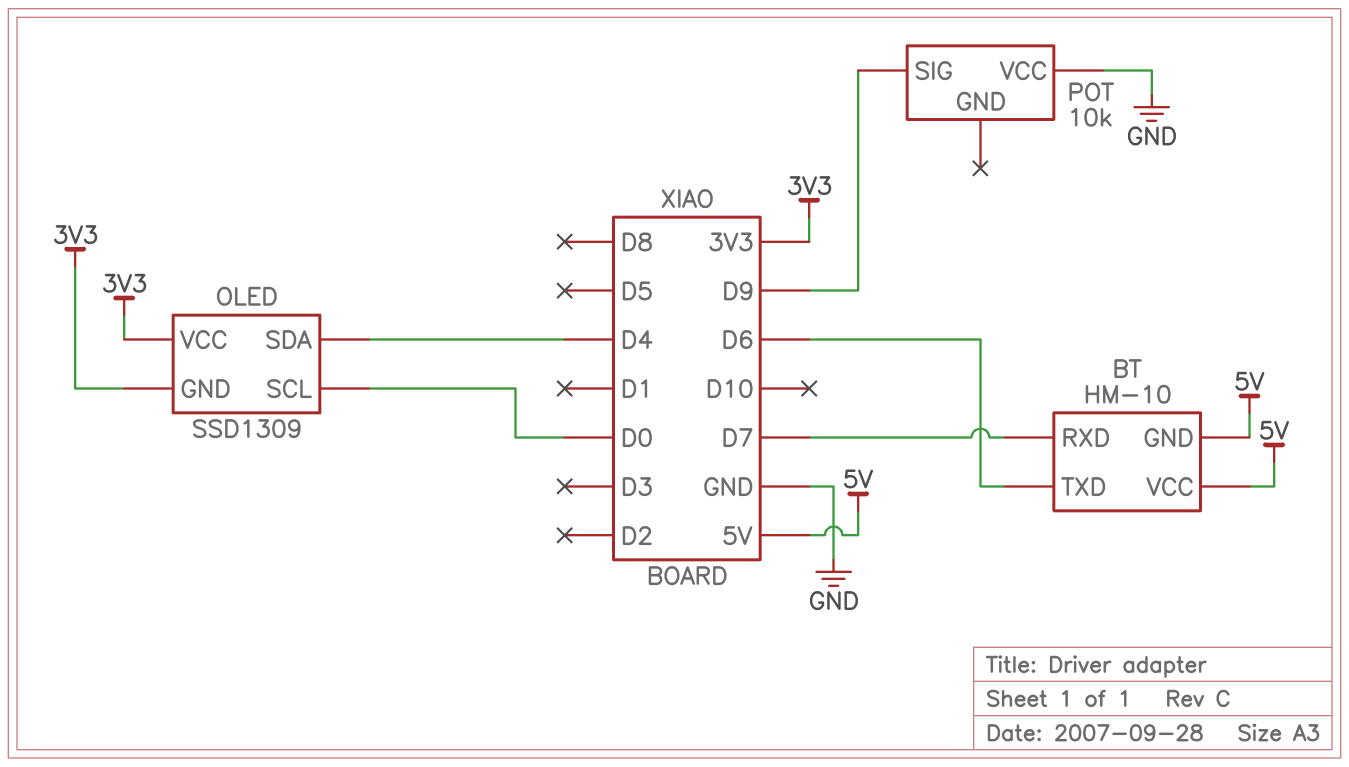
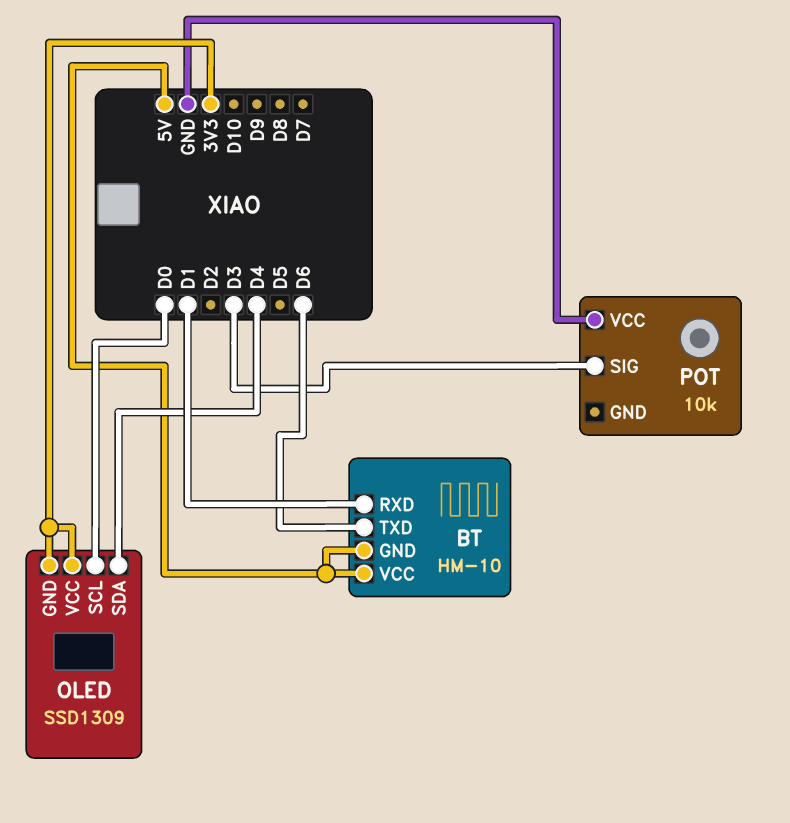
BT pin RXD: D7 -> D1
POT pin SIG: D9 -> D3

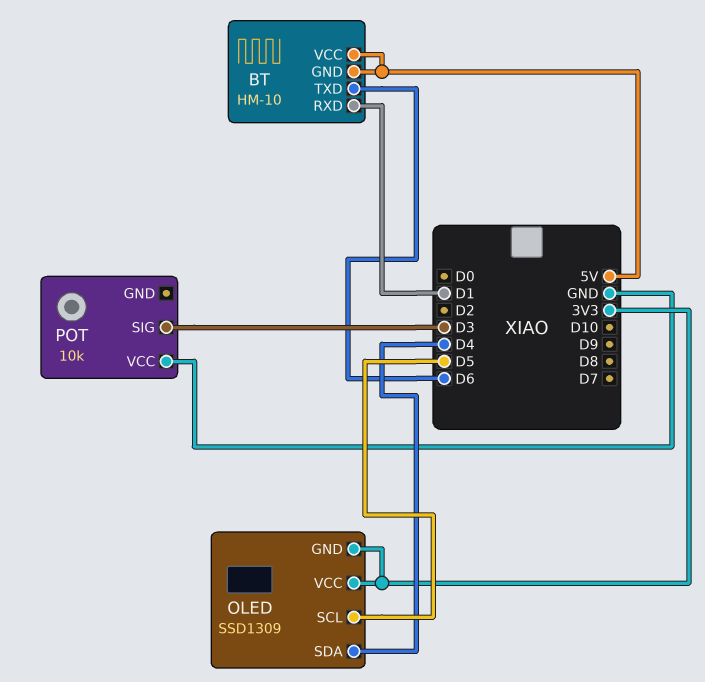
OLED pin SCL: D0 -> D5

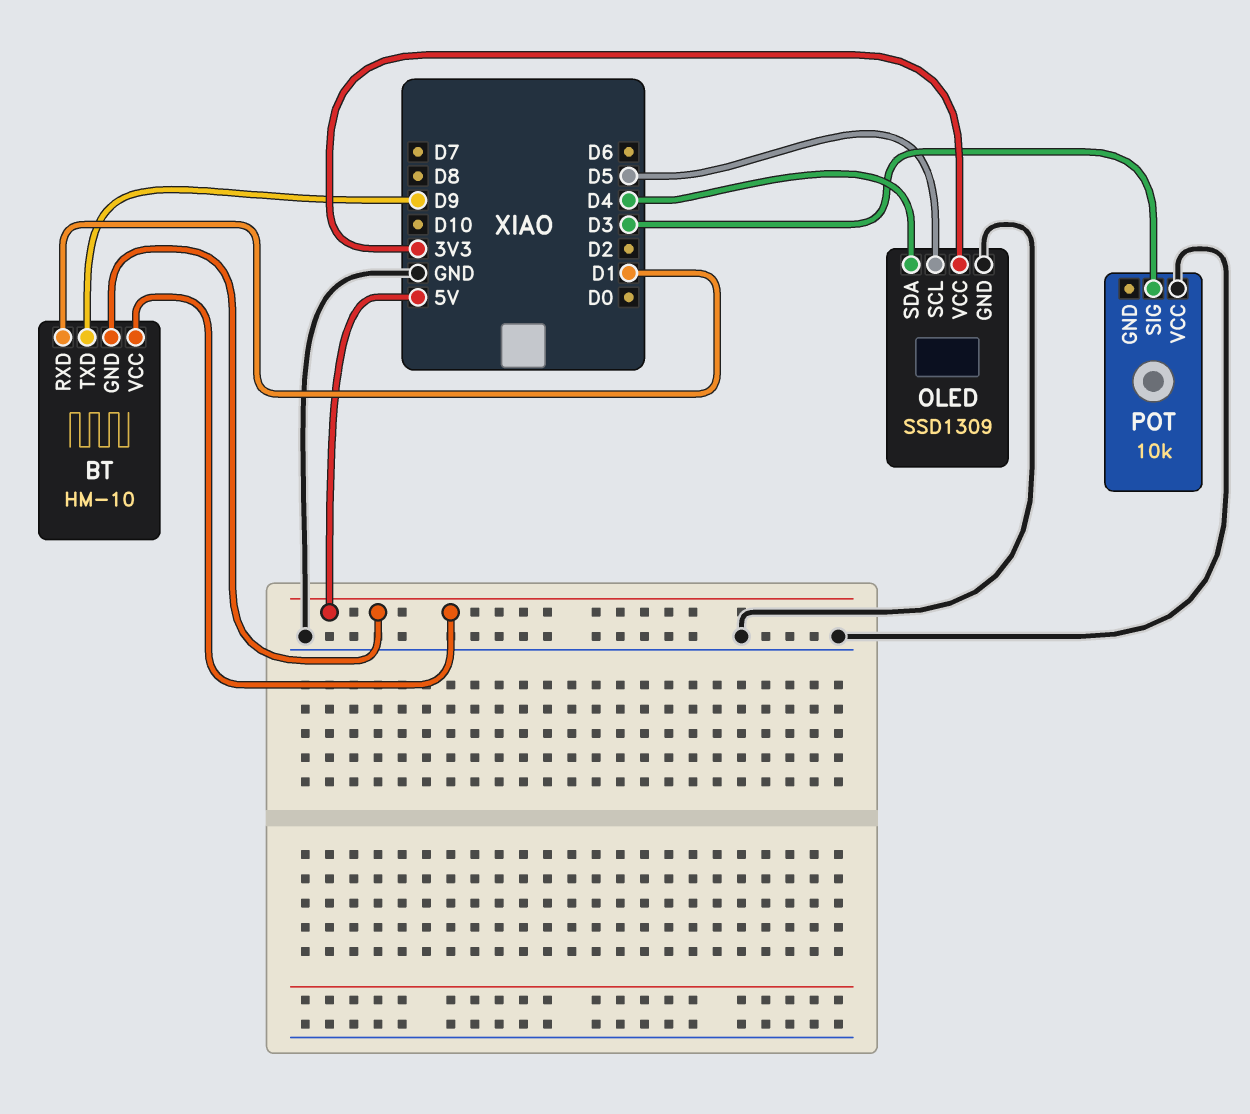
BT pin TXD: D6 -> D9
OLED pin GND: 3V3 -> GND

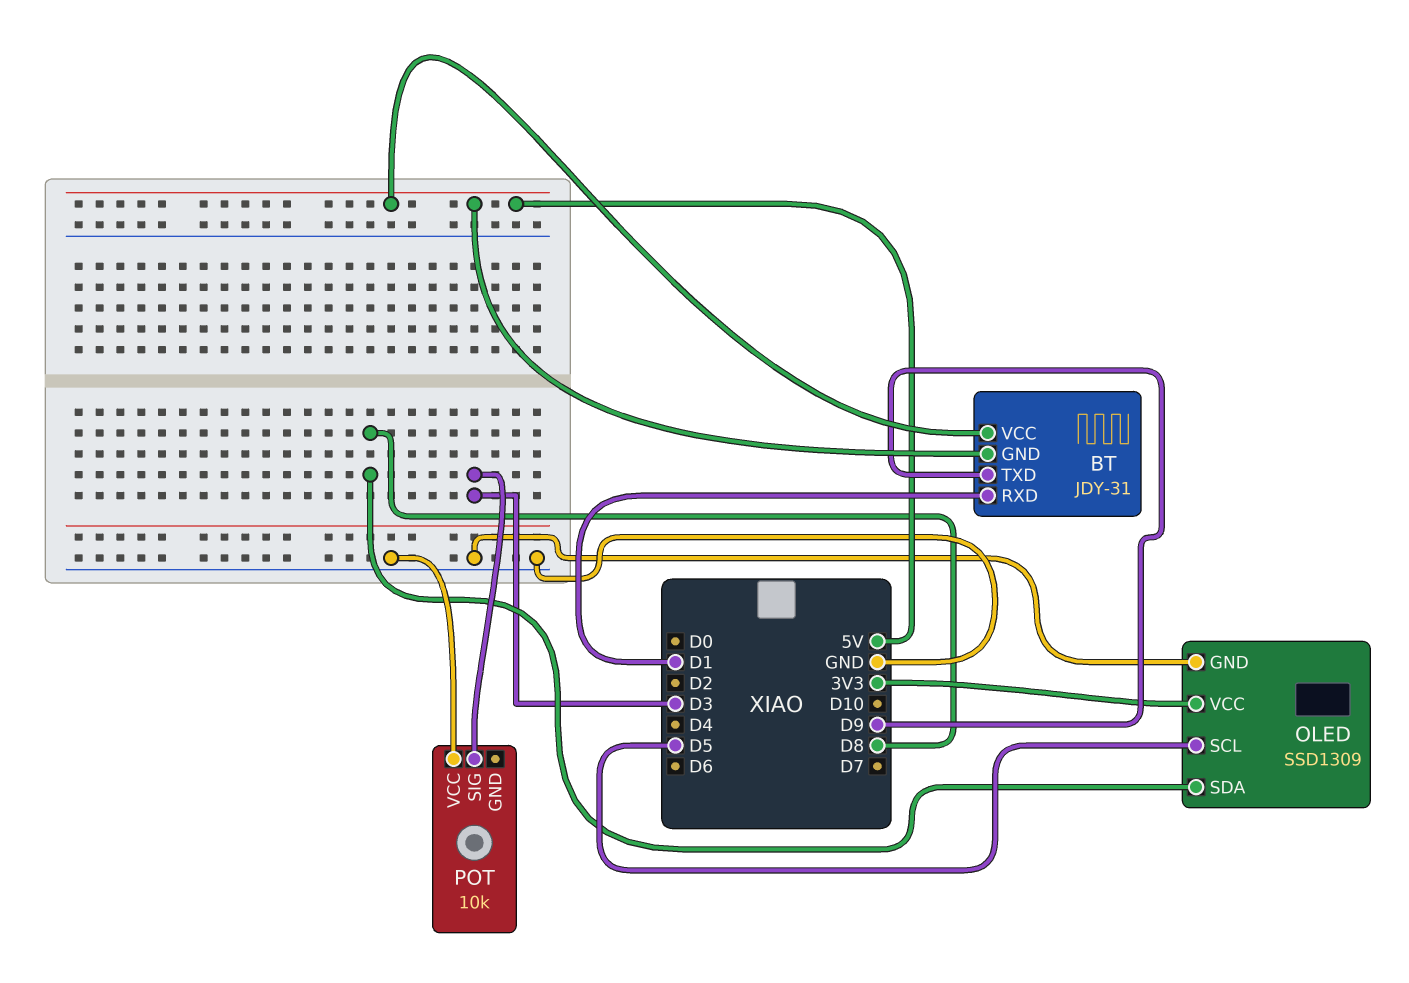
BT: HM-10 -> JDY-31
OLED pin SDA: D4 -> D8

